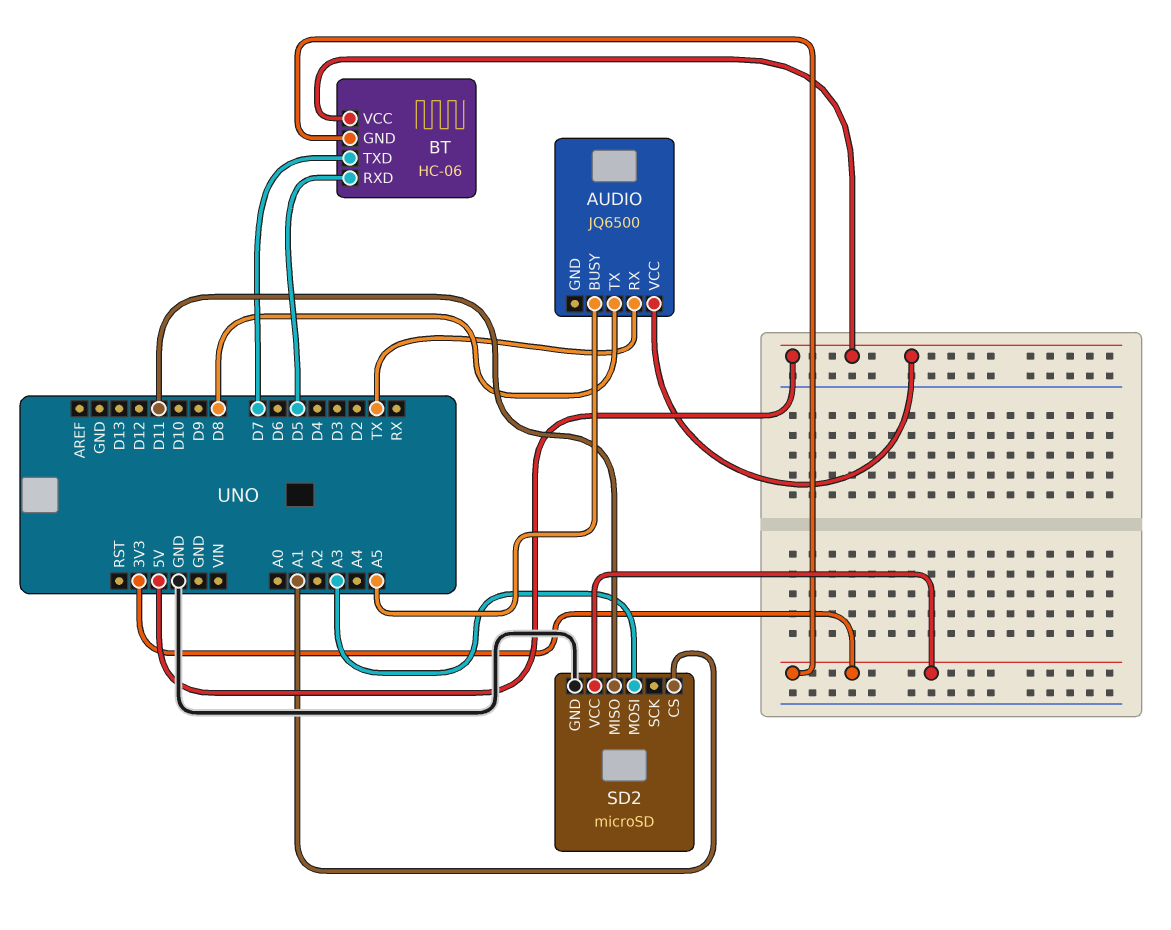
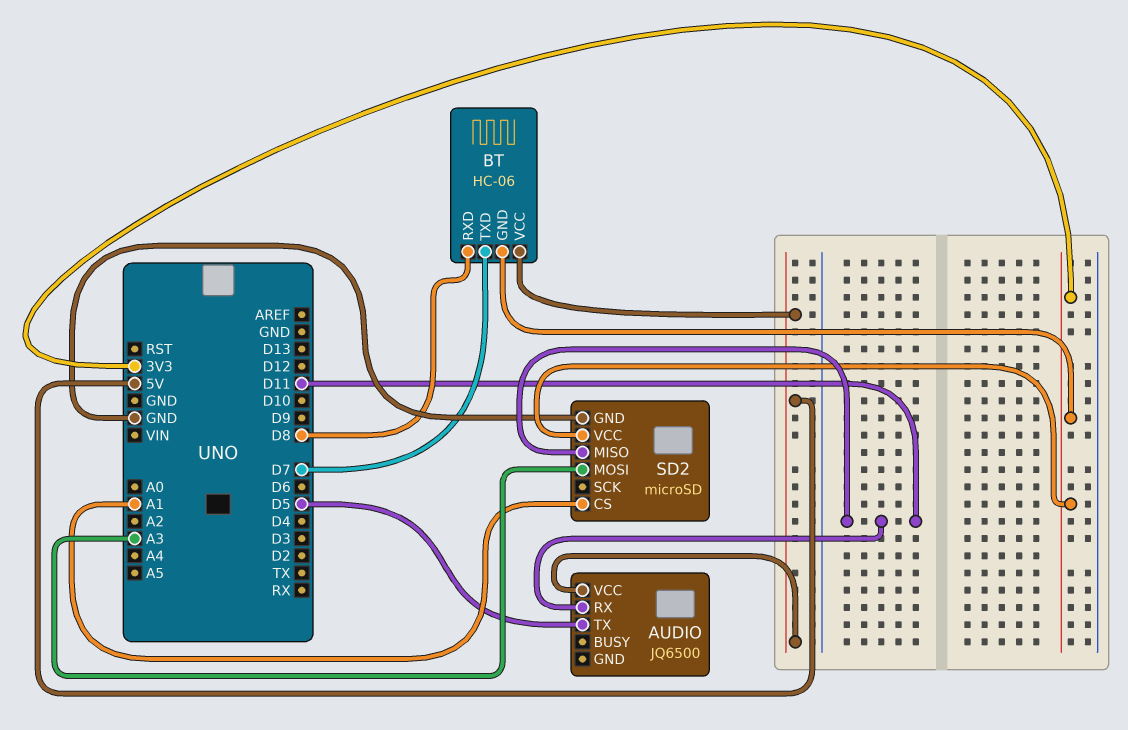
AUDIO pin BUSY: A5 -> none
AUDIO pin RX: TX -> D11
AUDIO pin TX: D8 -> D5
BT pin RXD: D5 -> D8

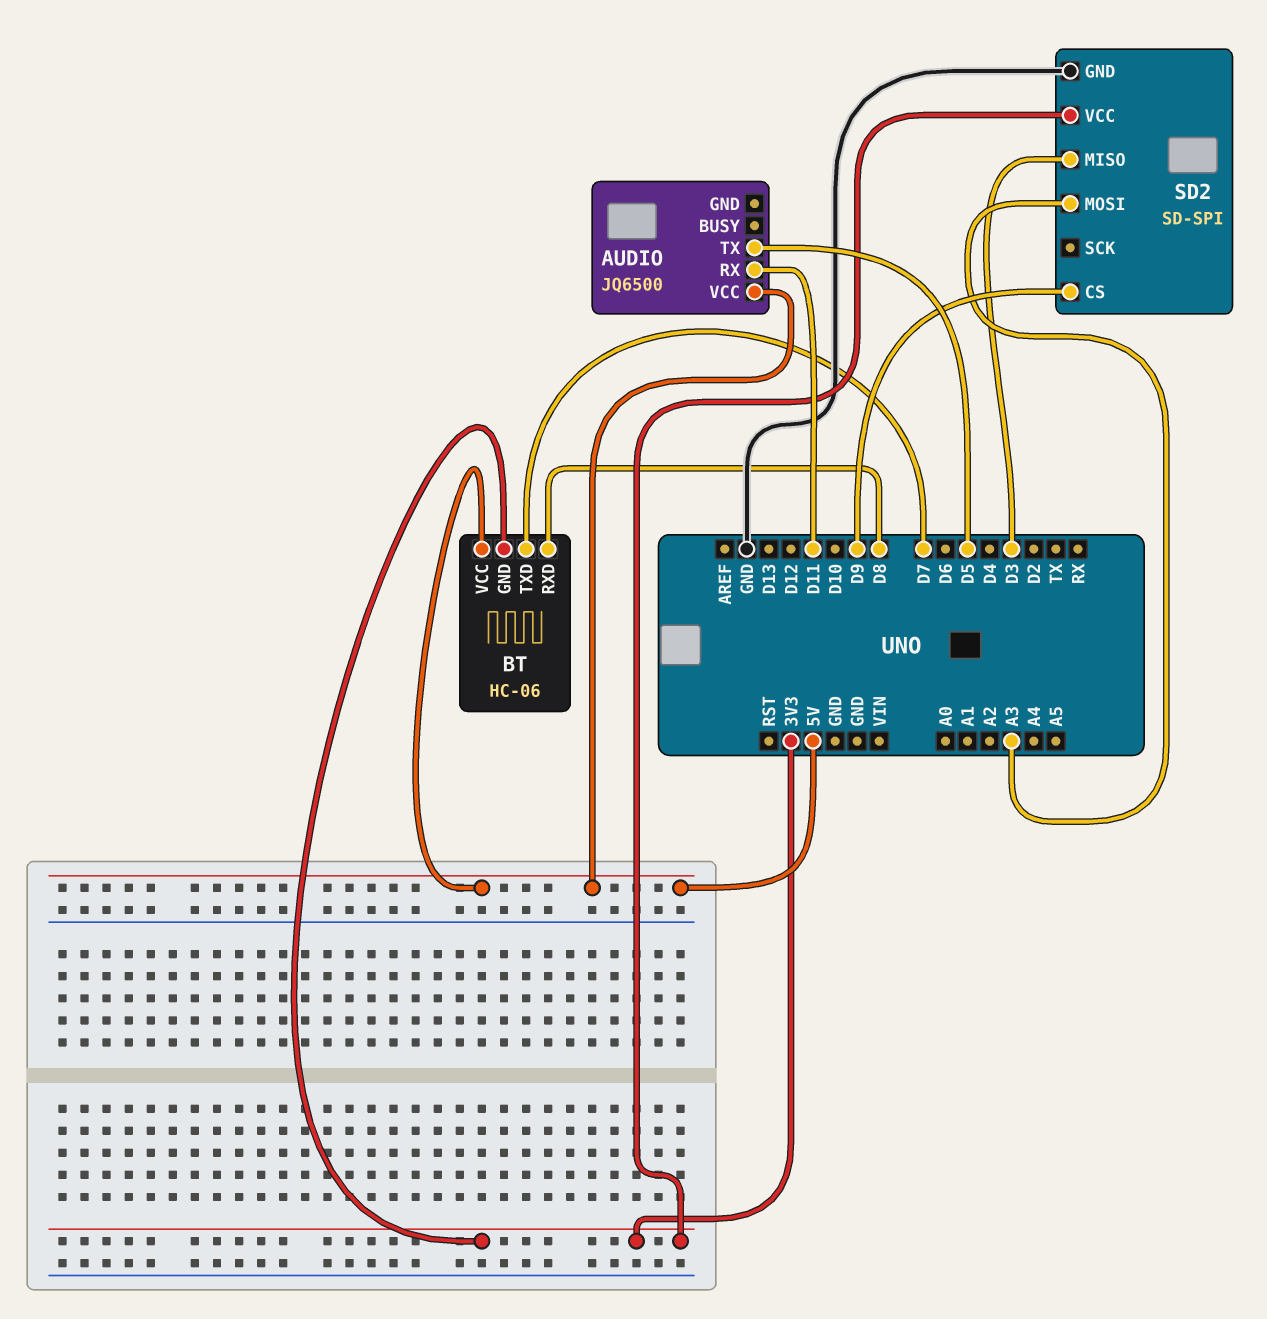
SD2: microSD -> SD-SPI
SD2 pin CS: A1 -> D9
SD2 pin MISO: D11 -> D3

